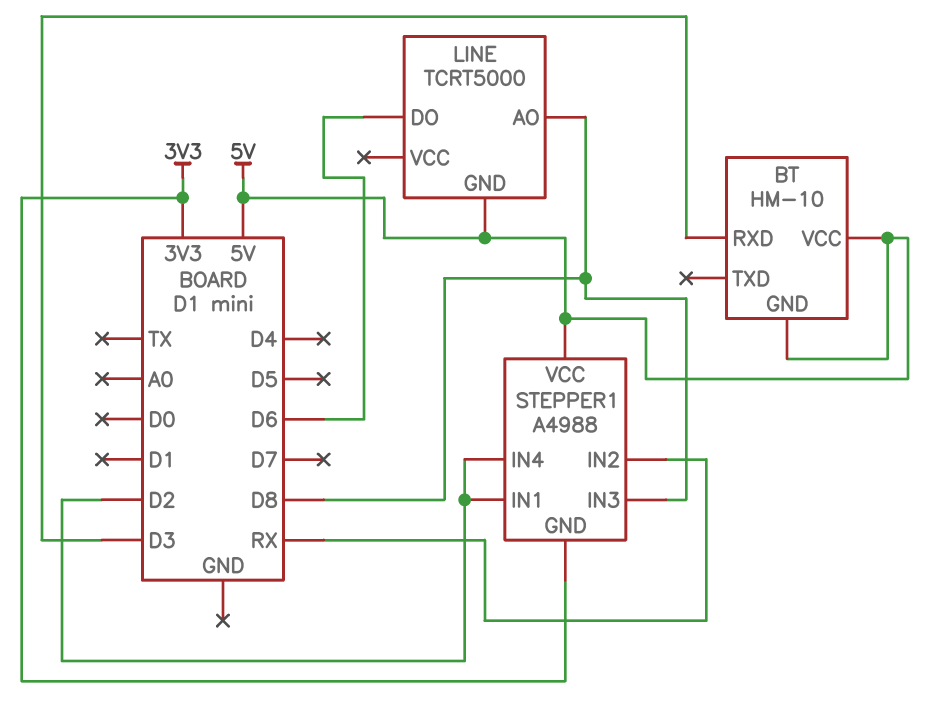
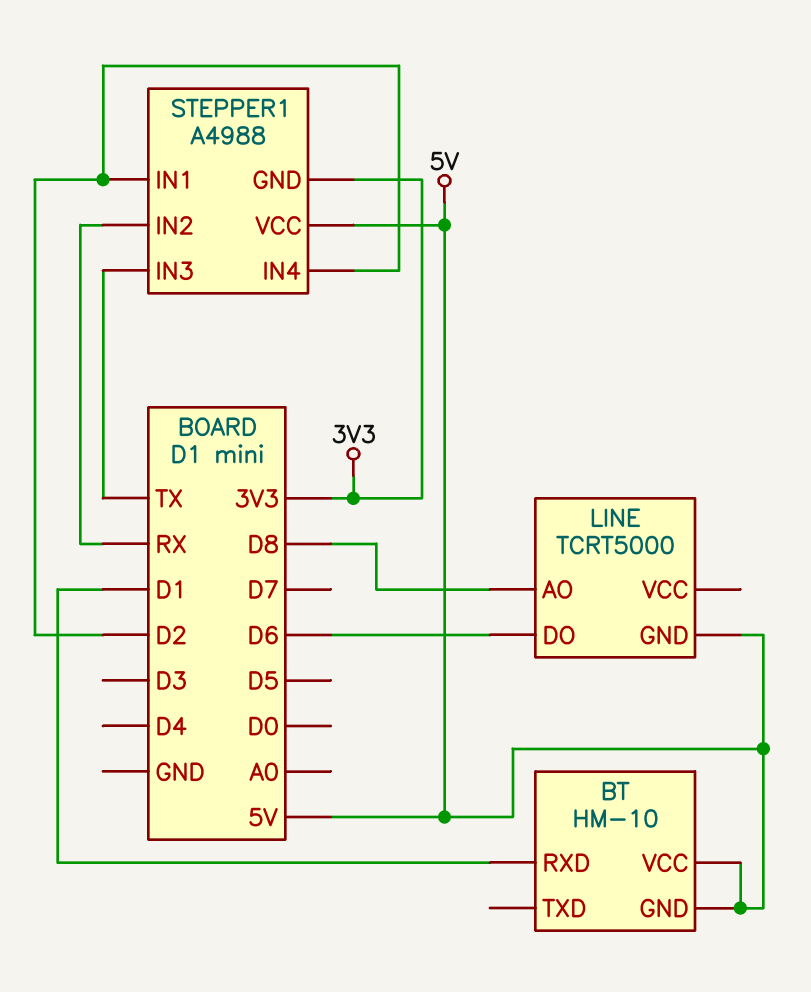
BT pin RXD: D3 -> D1
STEPPER1 pin IN3: D8 -> TX

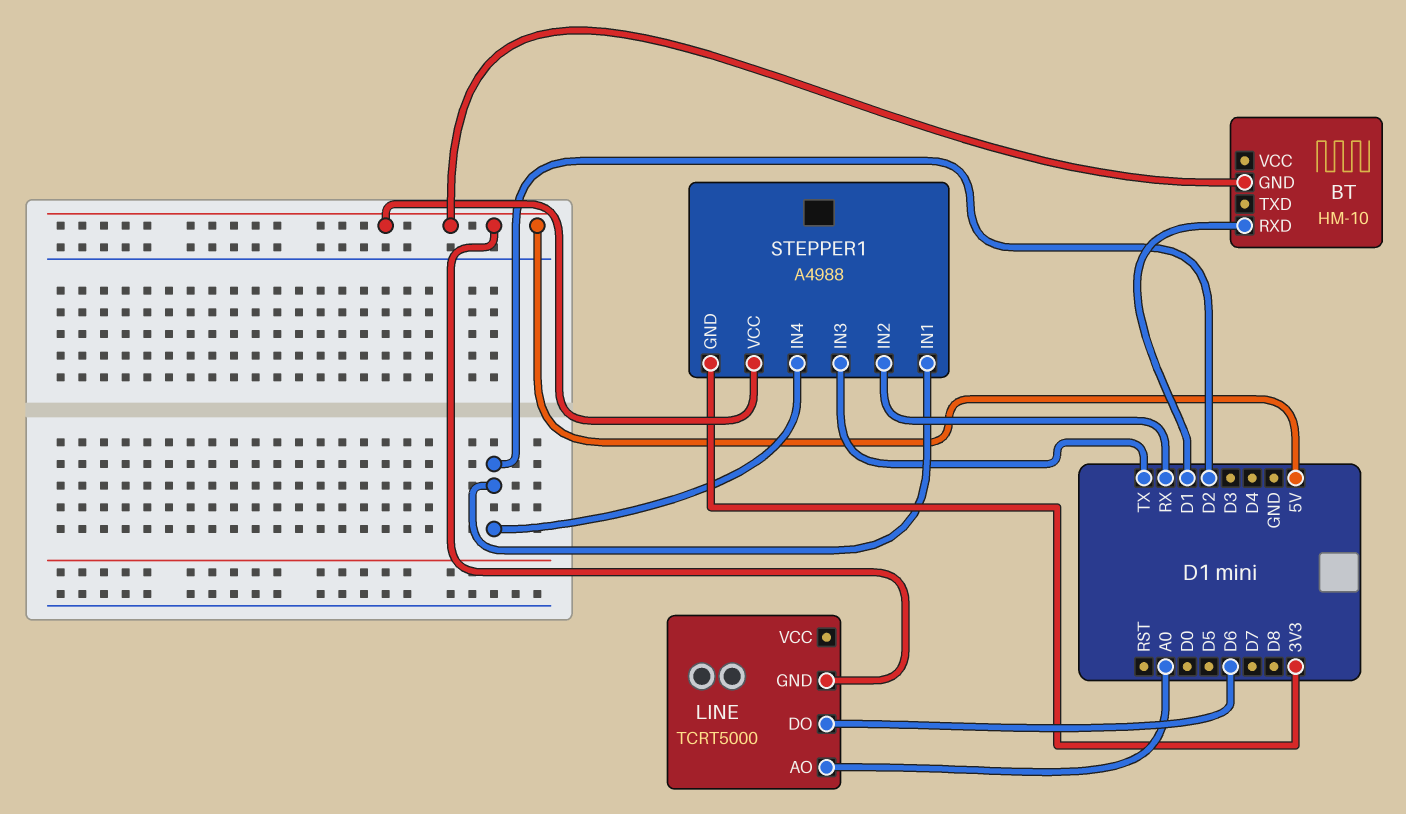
BT pin VCC: 5V -> none
LINE pin AO: D8 -> A0

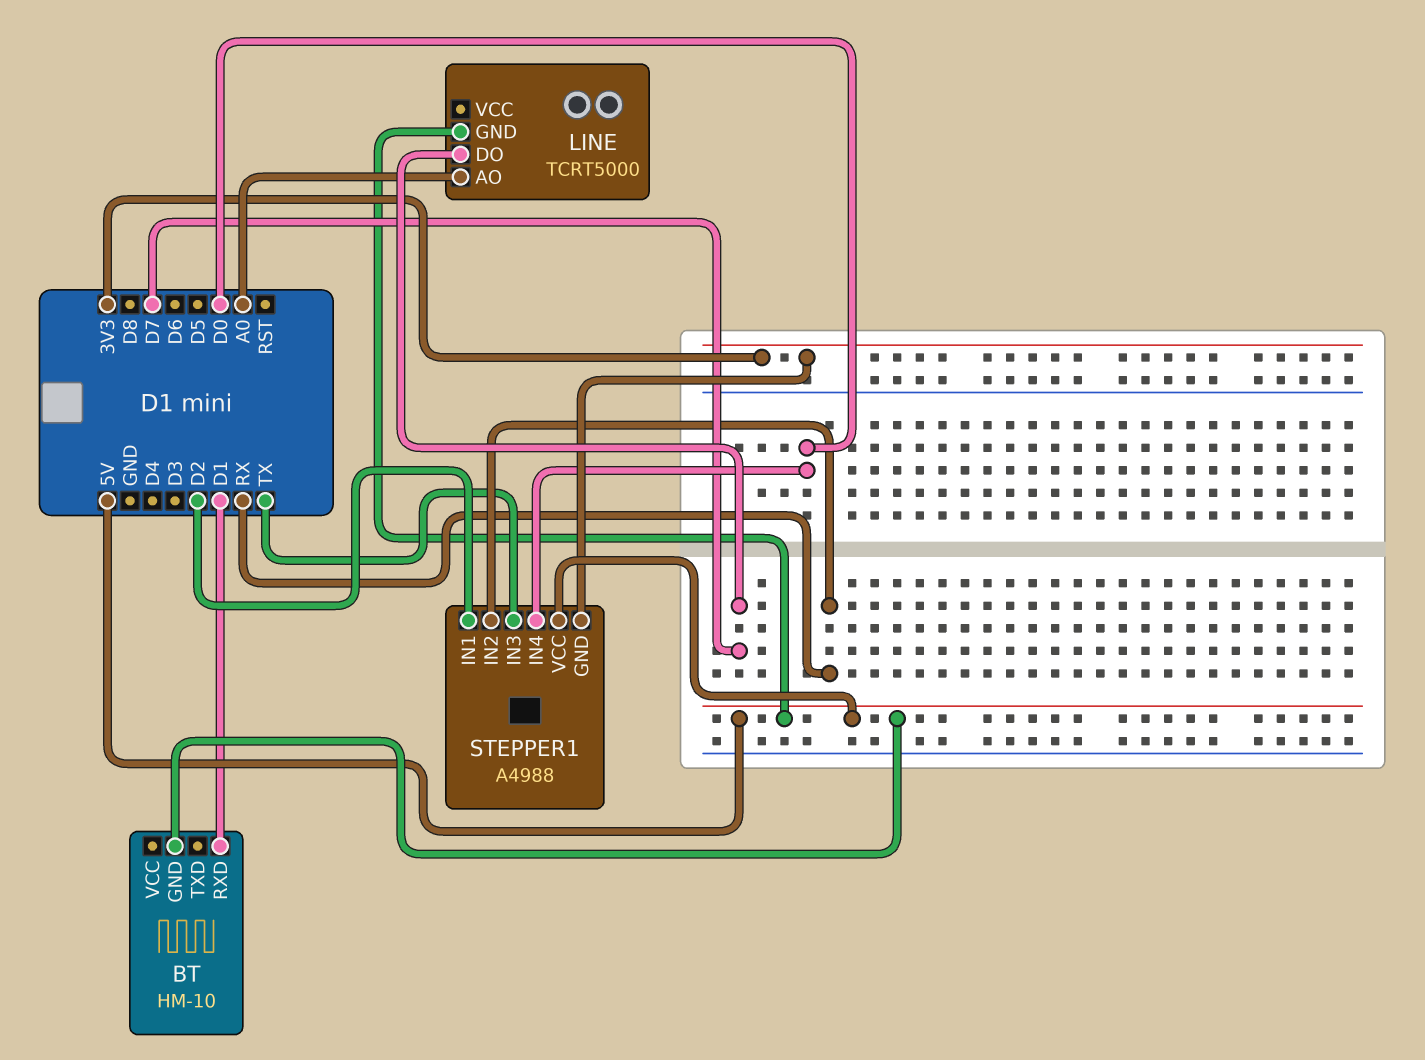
LINE pin DO: D6 -> D7
STEPPER1 pin IN4: D2 -> D0

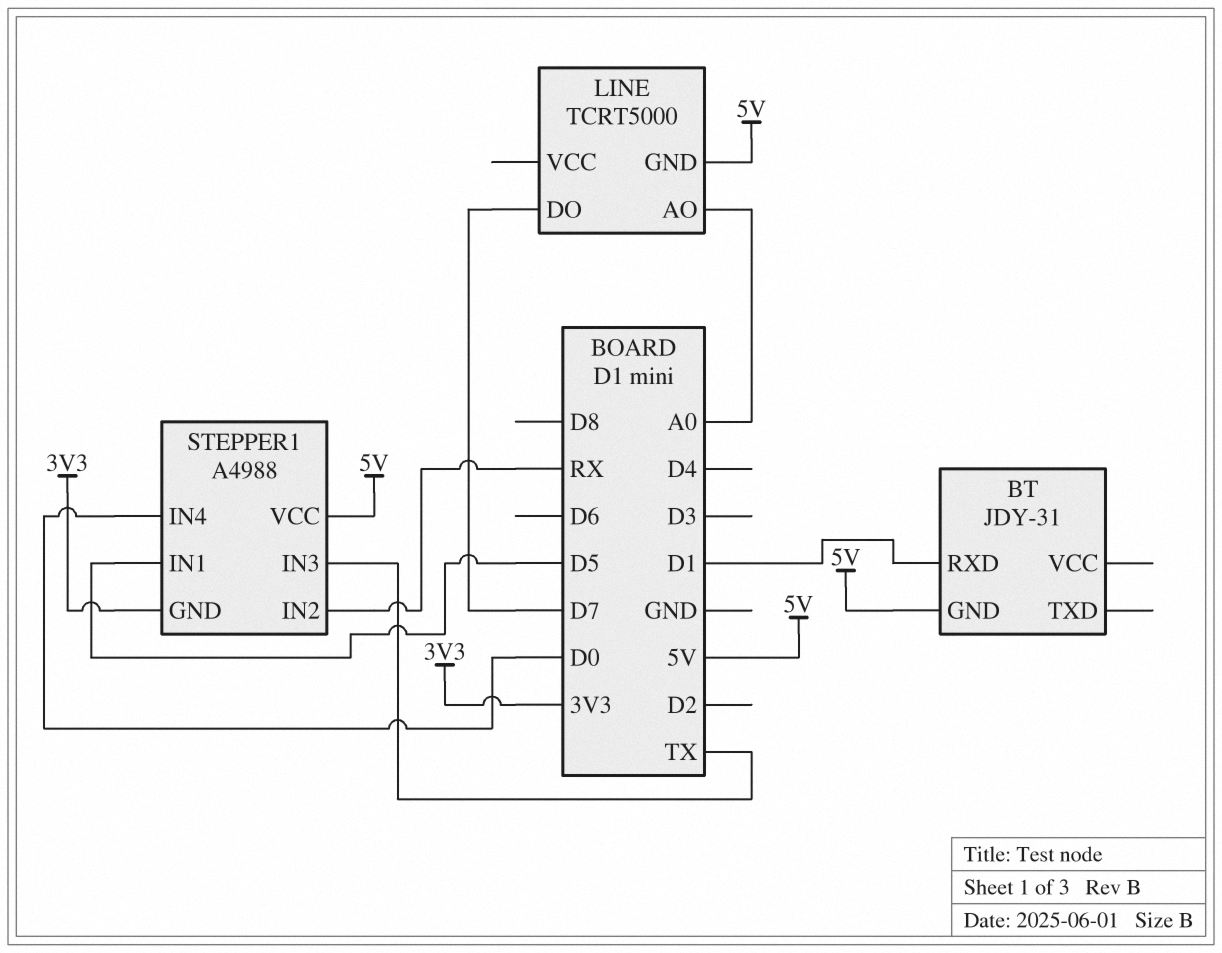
BT: HM-10 -> JDY-31
STEPPER1 pin IN1: D2 -> D5

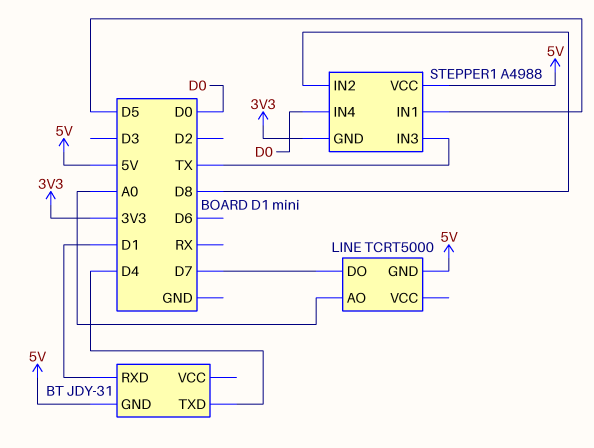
BT pin TXD: none -> D4
STEPPER1 pin IN2: RX -> D8

